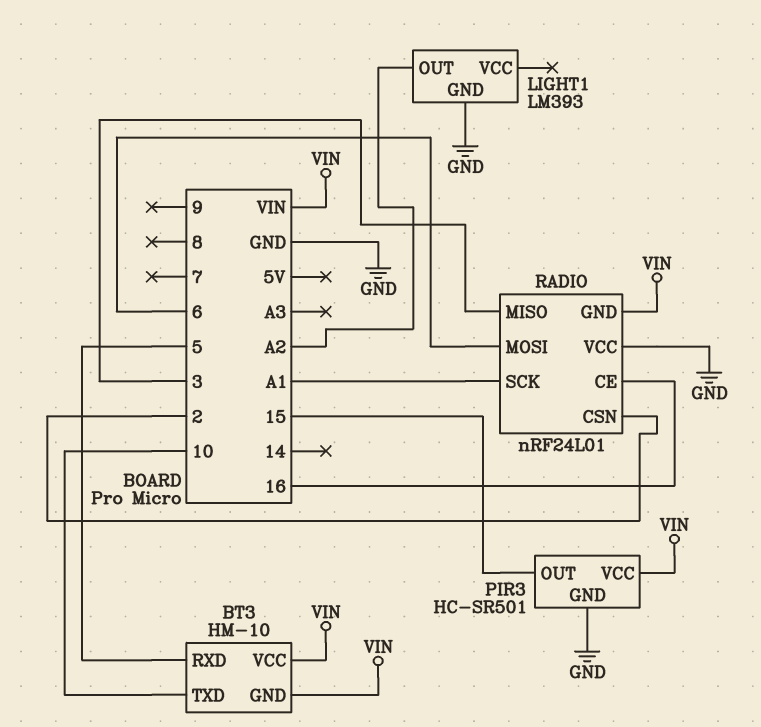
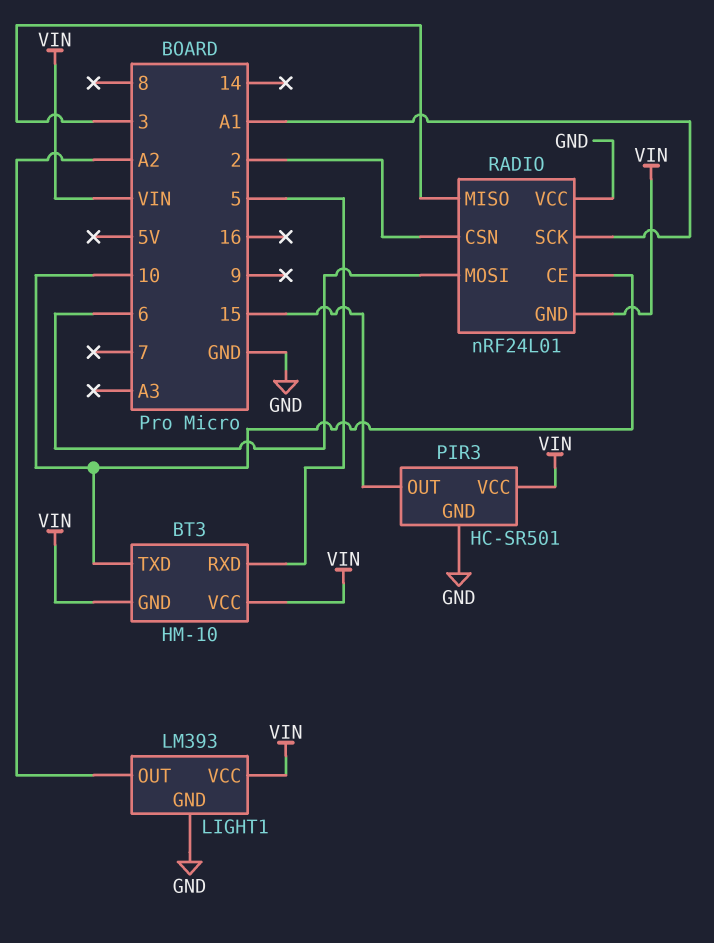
LIGHT1 pin VCC: none -> VIN
RADIO pin CE: 16 -> 10

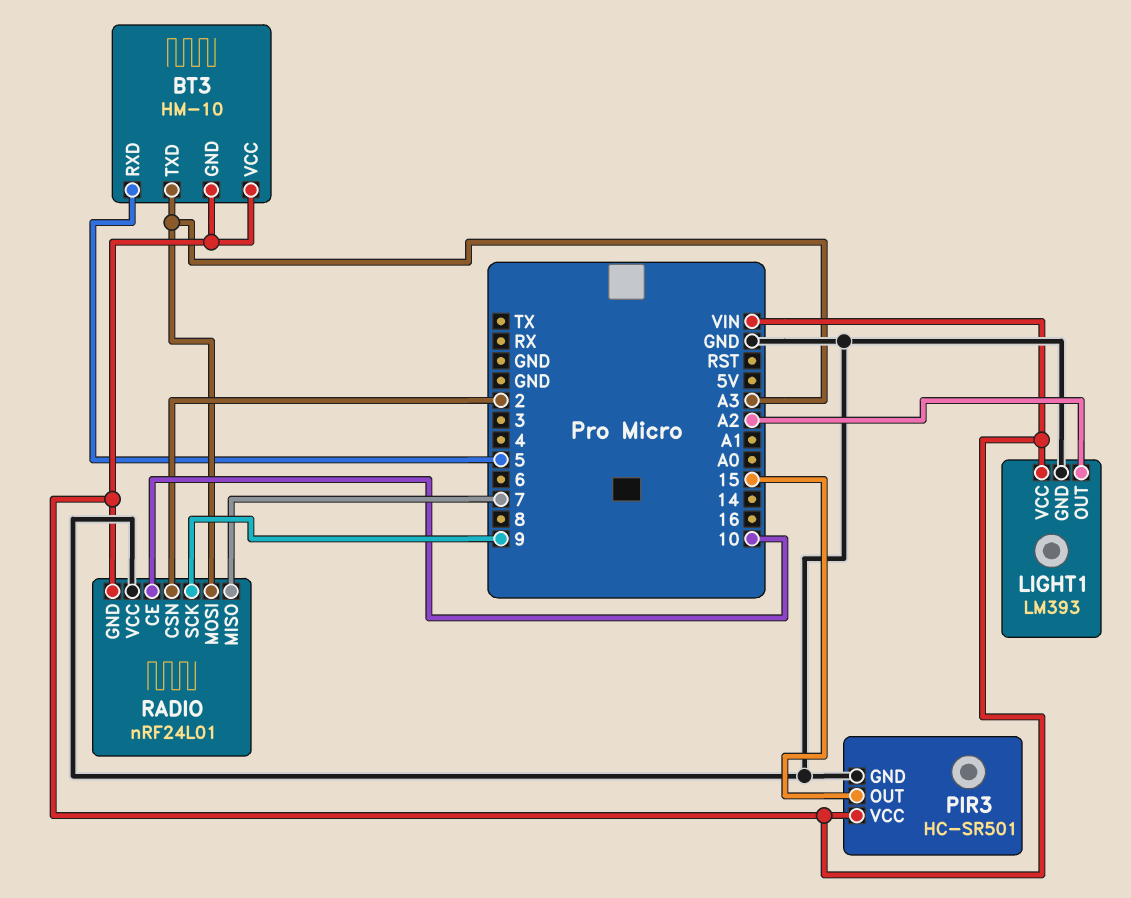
BT3 pin TXD: 10 -> A3
RADIO pin MISO: 3 -> 7
RADIO pin MOSI: 6 -> A3
RADIO pin SCK: A1 -> 9

